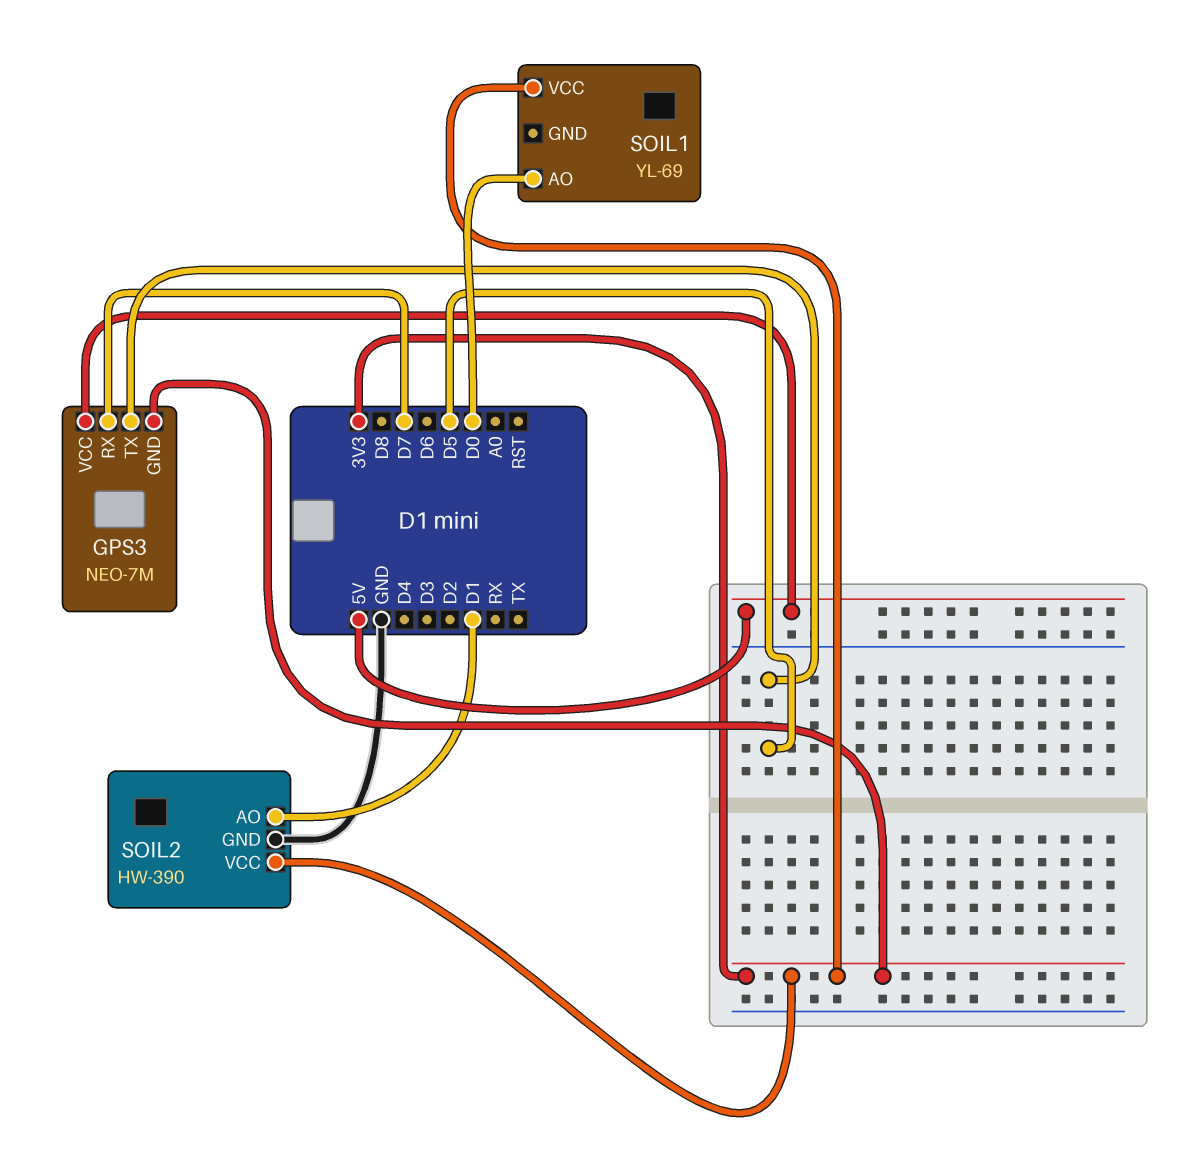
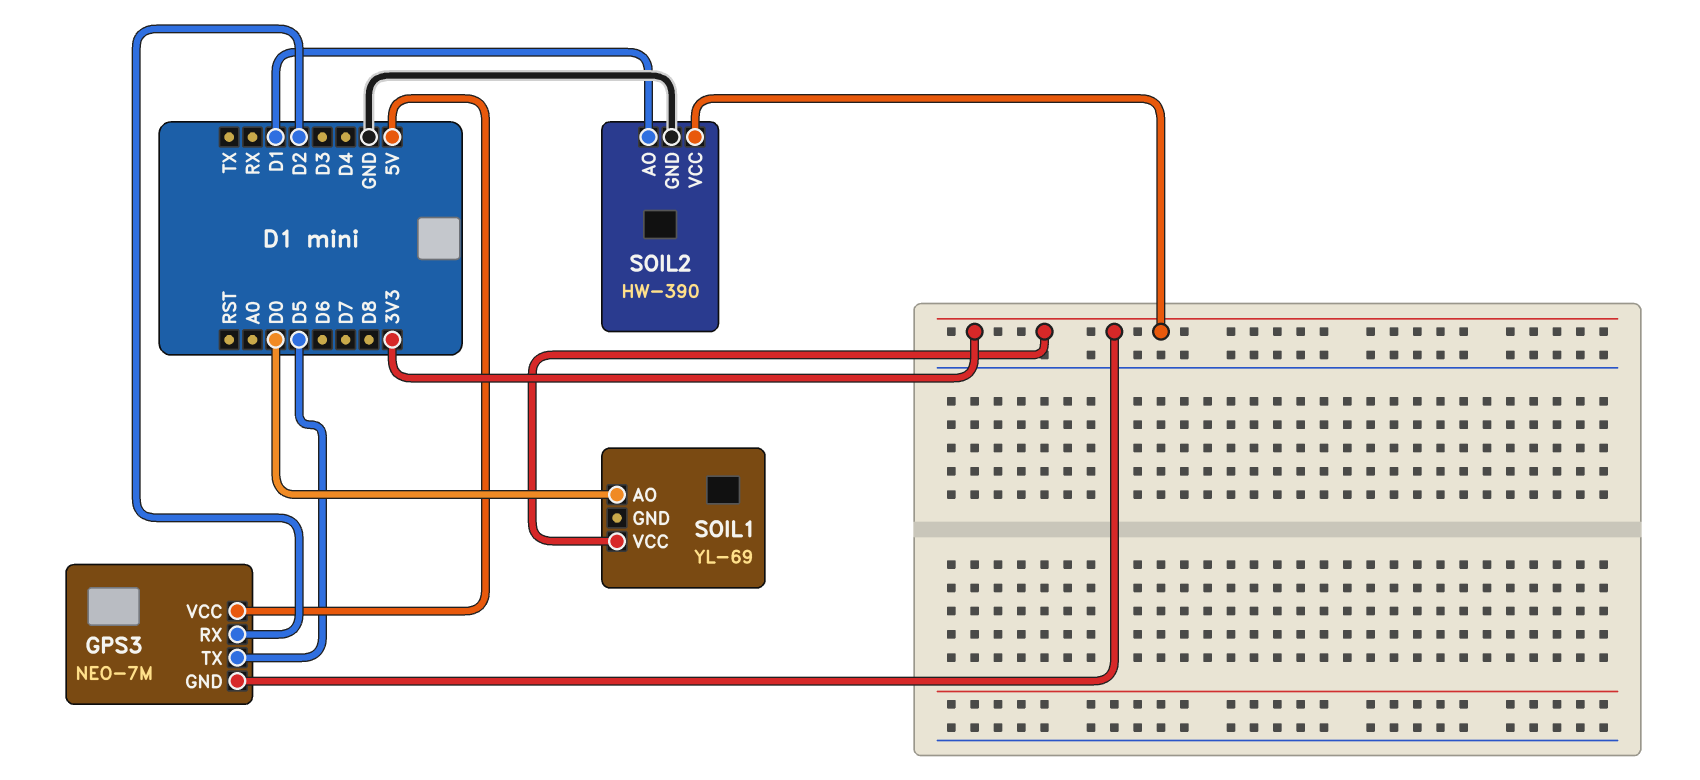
GPS3 pin RX: D7 -> D2

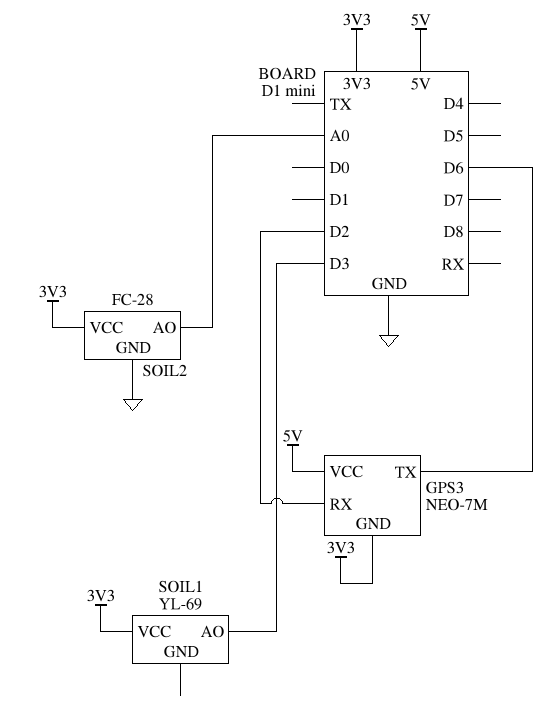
GPS3 pin TX: D5 -> D6
SOIL1 pin AO: D0 -> D3
SOIL2: HW-390 -> FC-28
SOIL2 pin AO: D1 -> A0

